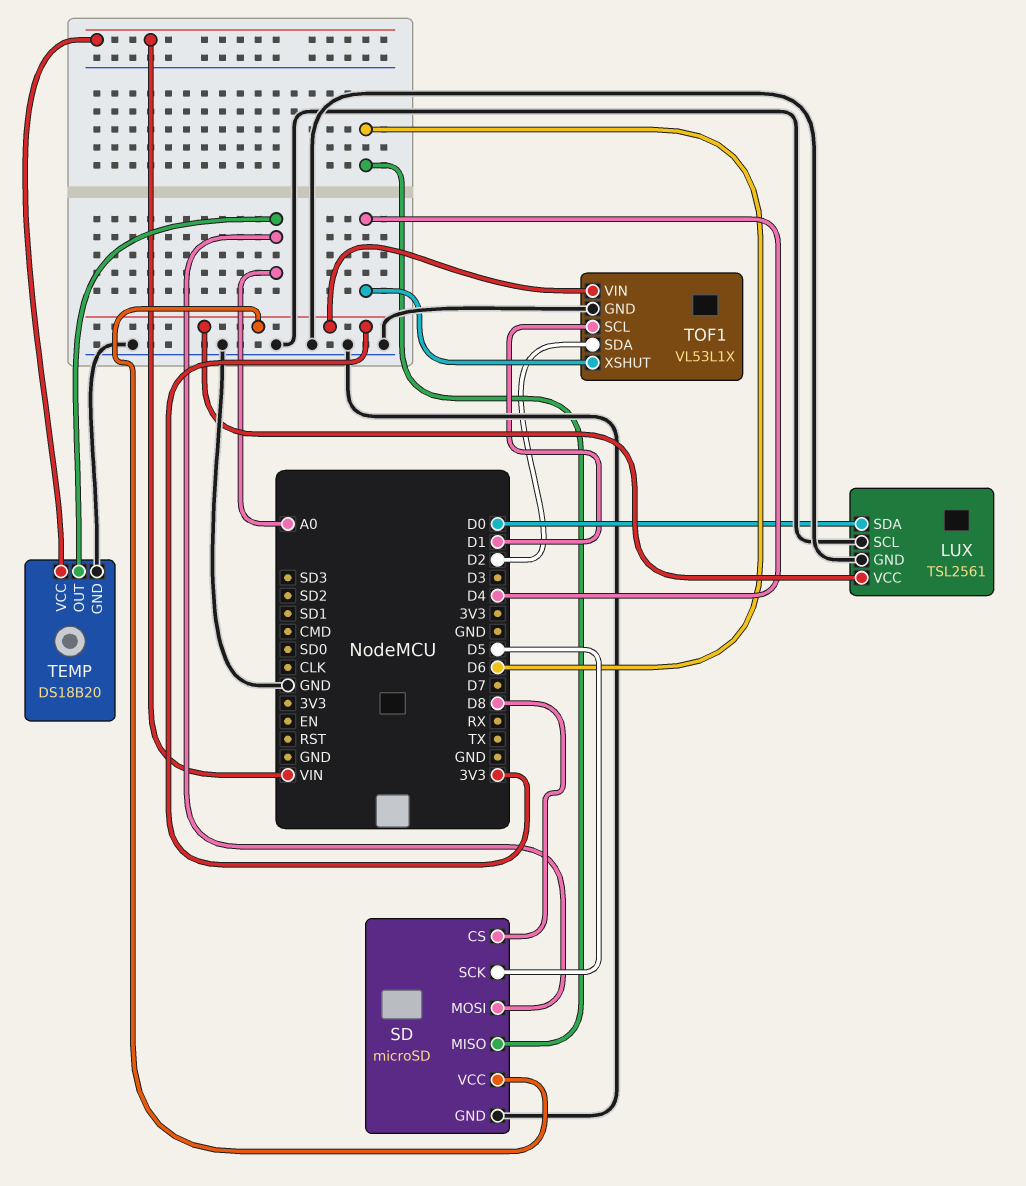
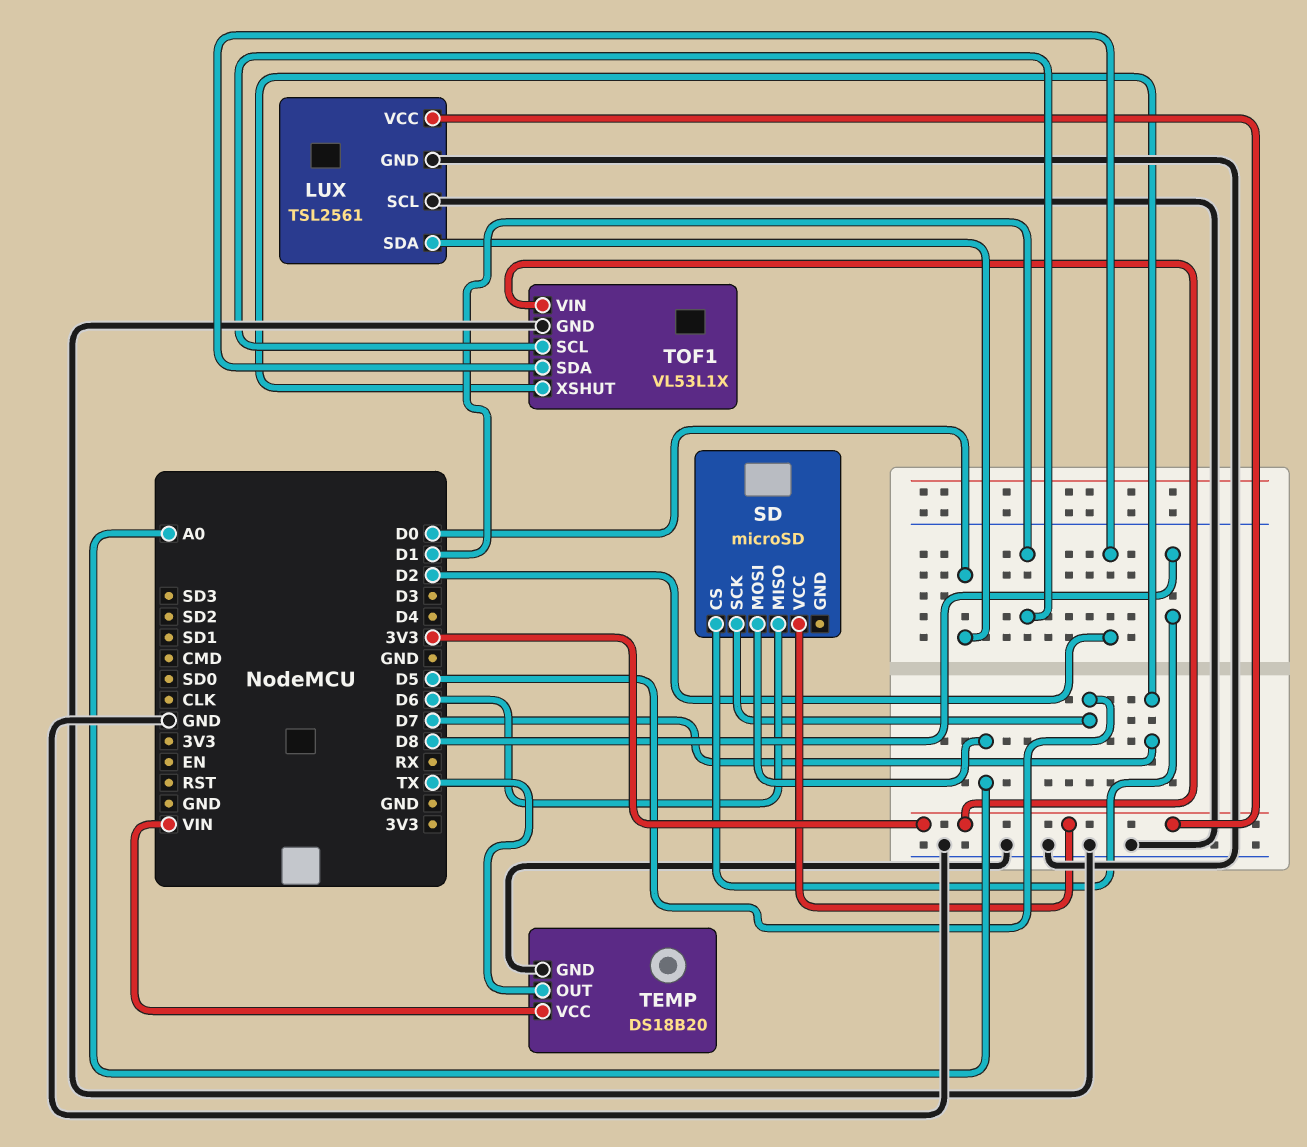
SD pin GND: GND -> none
TEMP pin OUT: A0 -> TX
TOF1 pin XSHUT: D4 -> D7

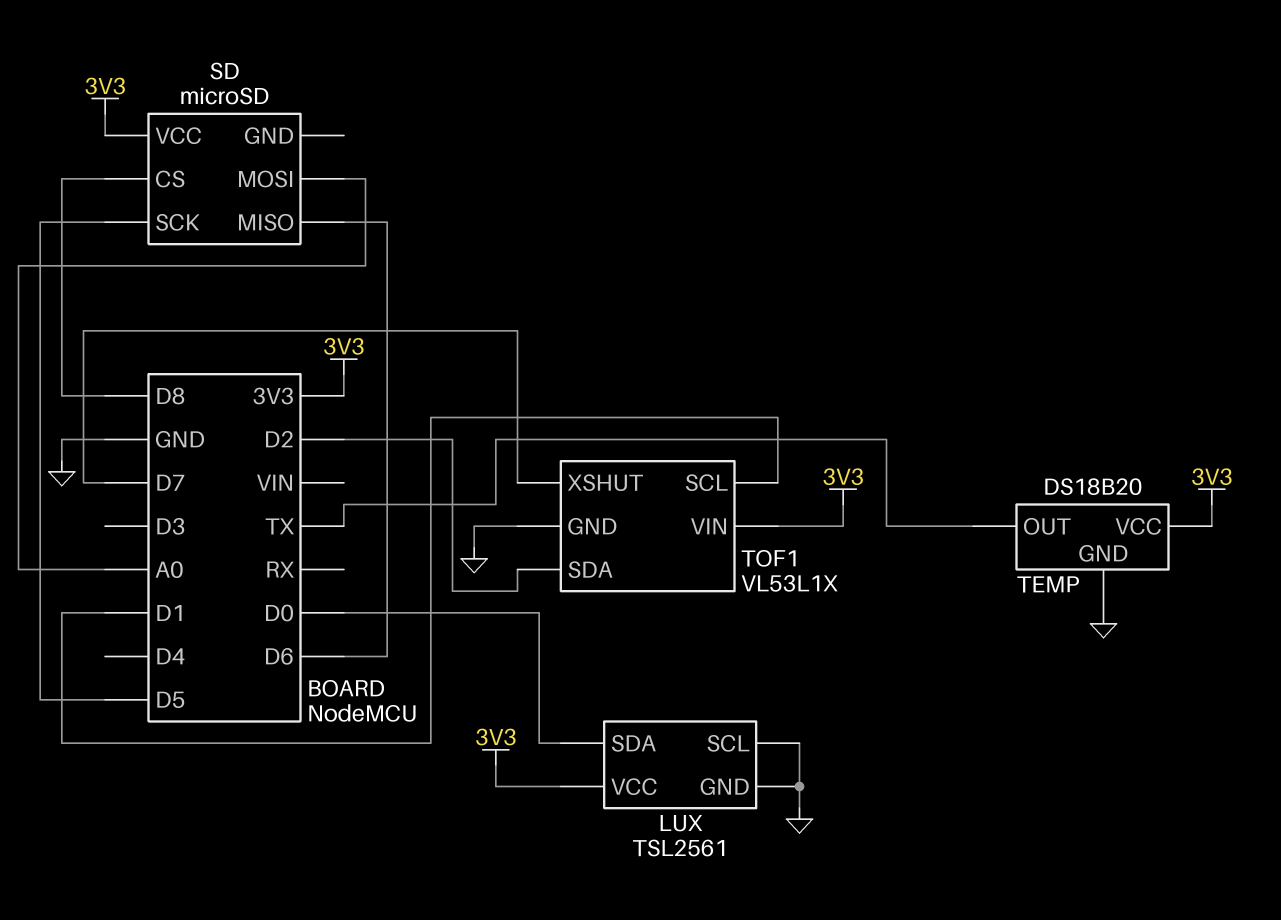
TEMP pin VCC: VIN -> 3V3

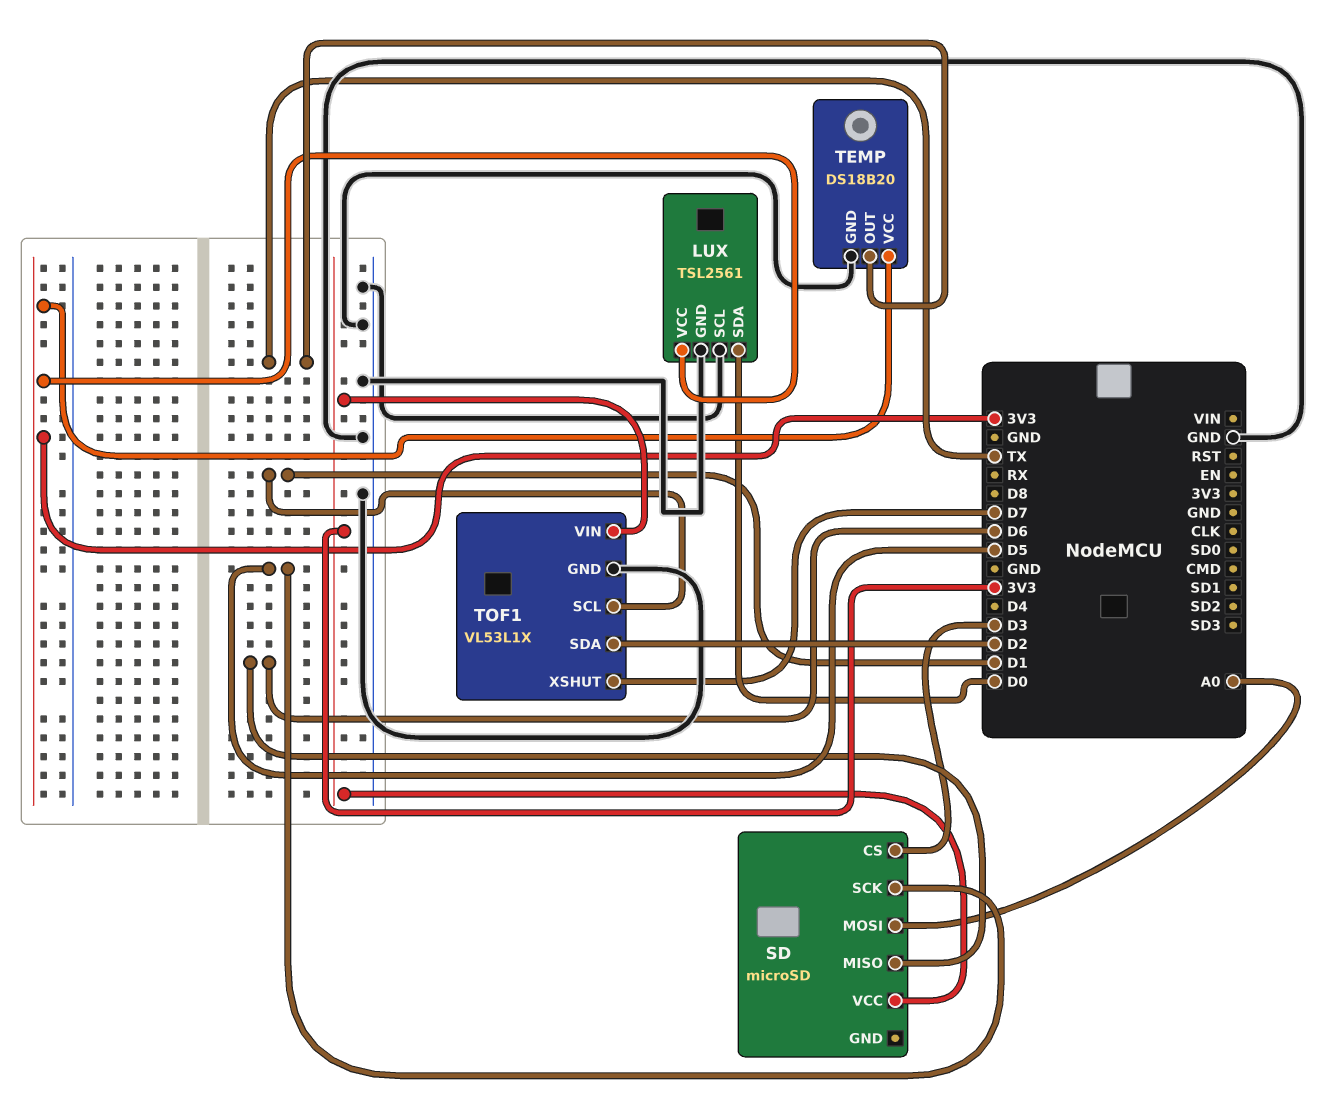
SD pin CS: D8 -> D3

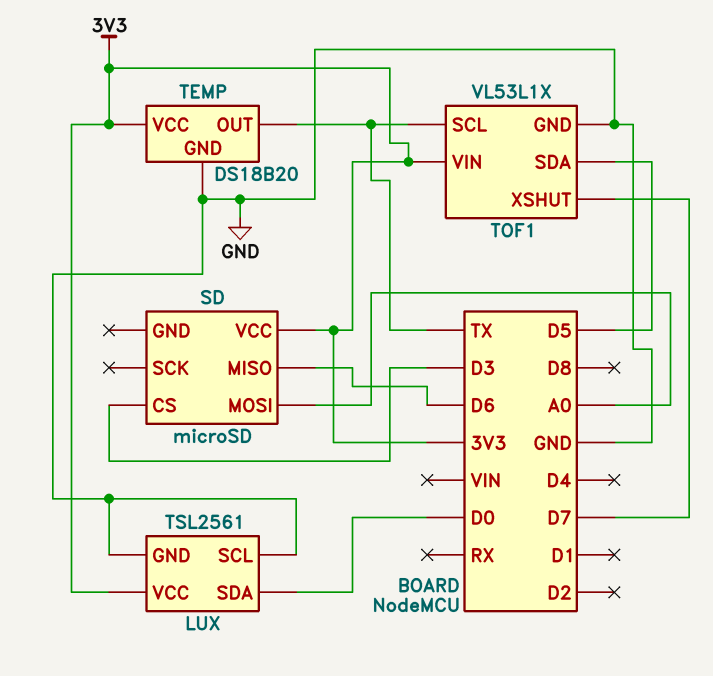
SD pin SCK: D5 -> none
TOF1 pin SCL: D1 -> TX
TOF1 pin SDA: D2 -> D5

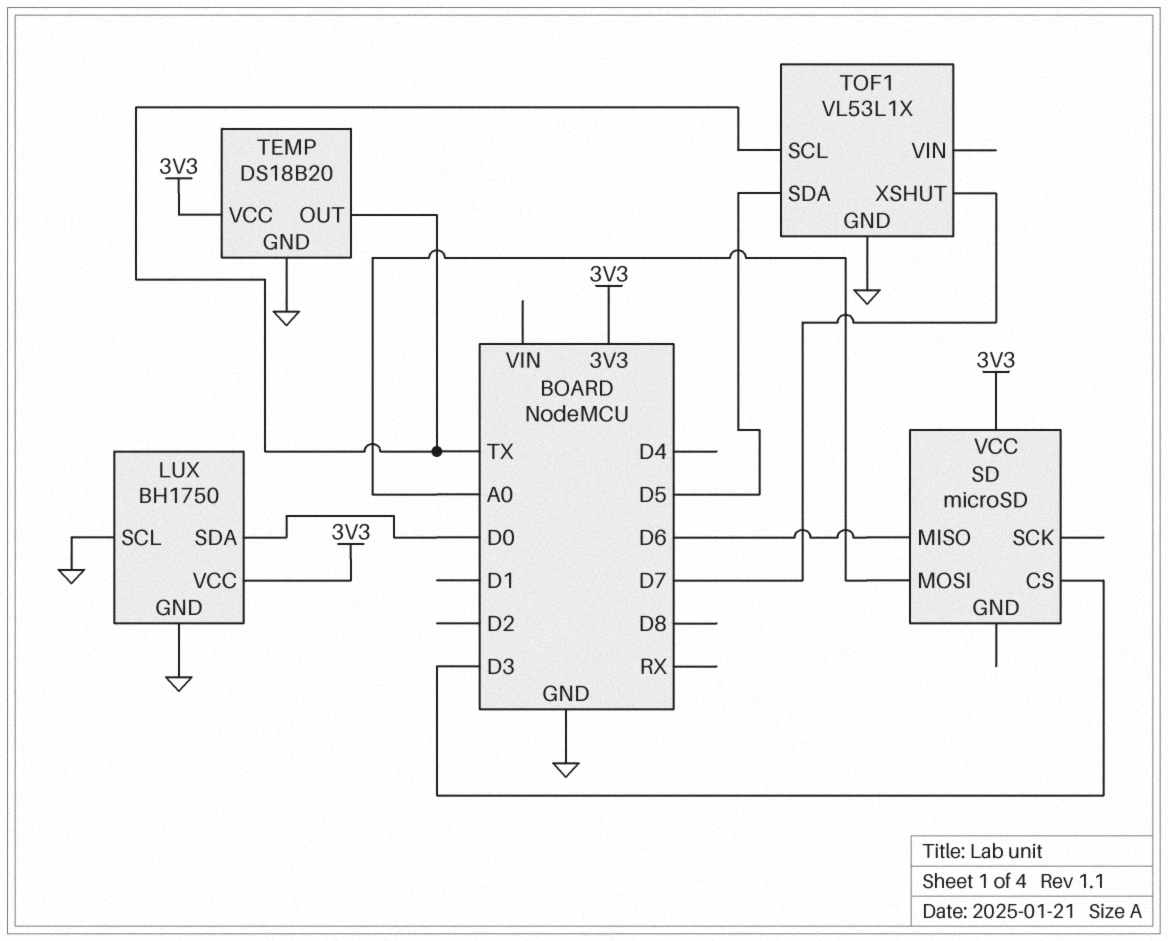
LUX: TSL2561 -> BH1750
TOF1 pin VIN: 3V3 -> none

